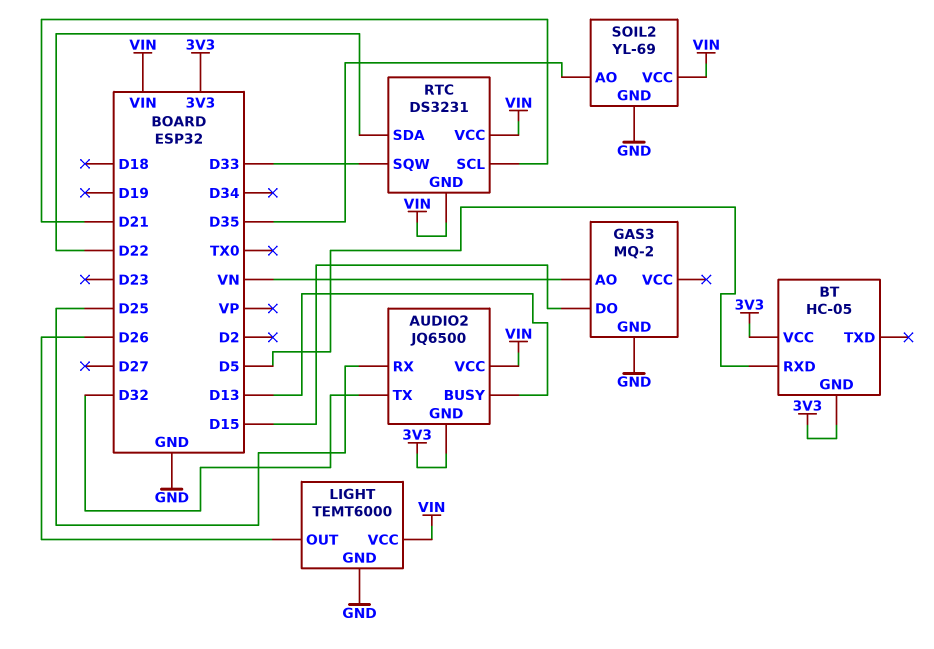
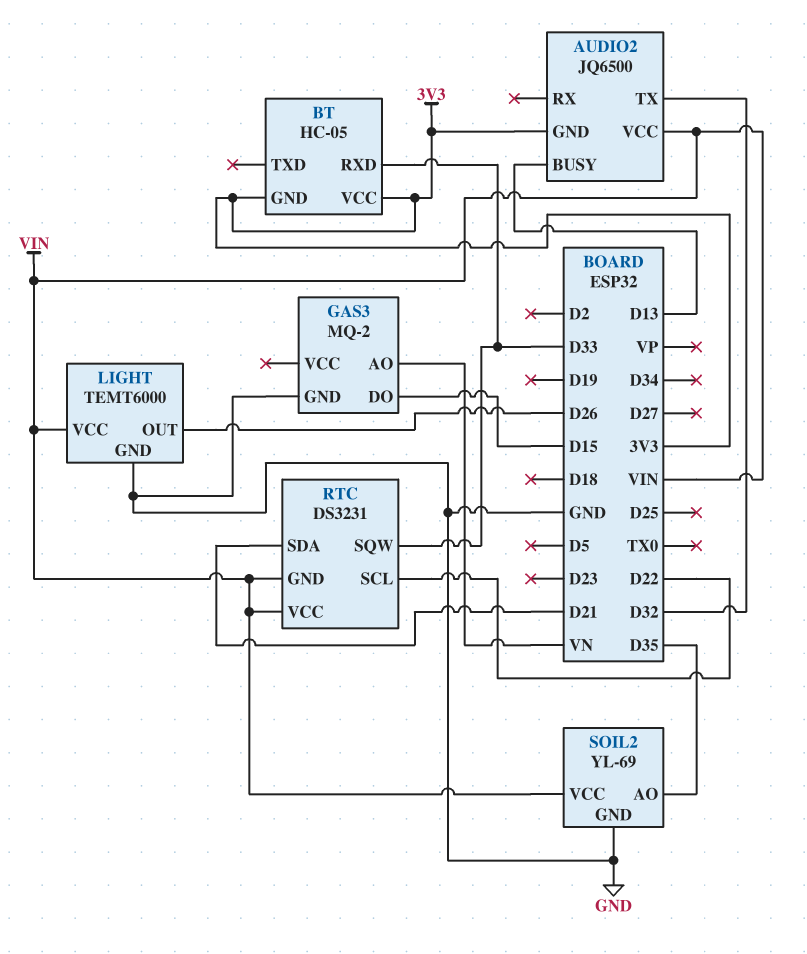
AUDIO2 pin RX: D25 -> none
BT pin RXD: D5 -> D33
RTC pin SCL: D21 -> D22
RTC pin SDA: D22 -> D21

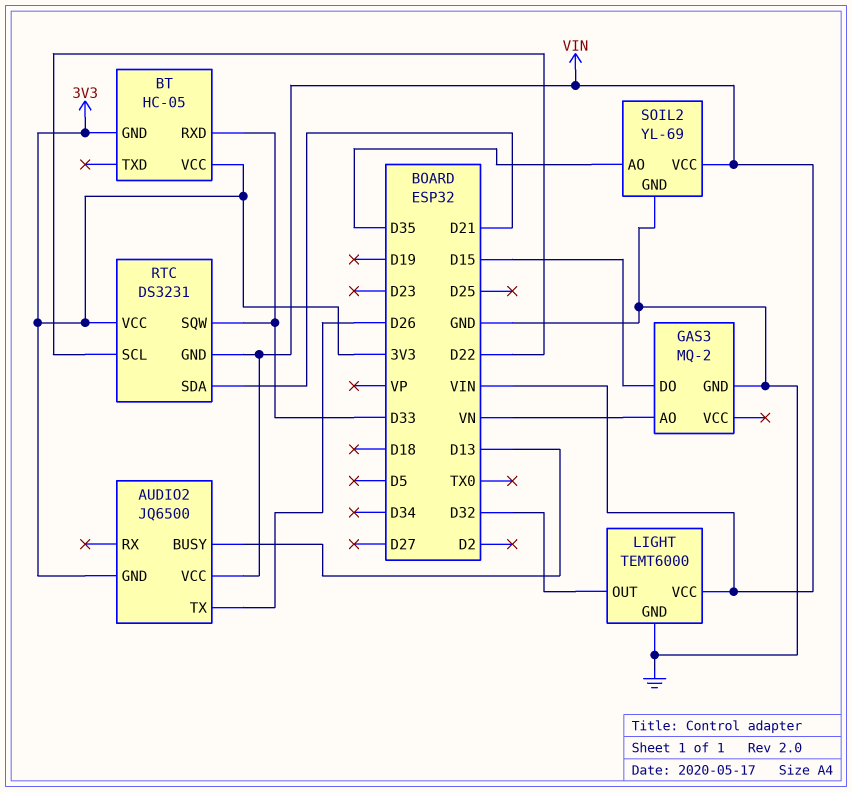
AUDIO2 pin TX: D32 -> D26
LIGHT pin OUT: D26 -> D32
RTC pin VCC: VIN -> 3V3

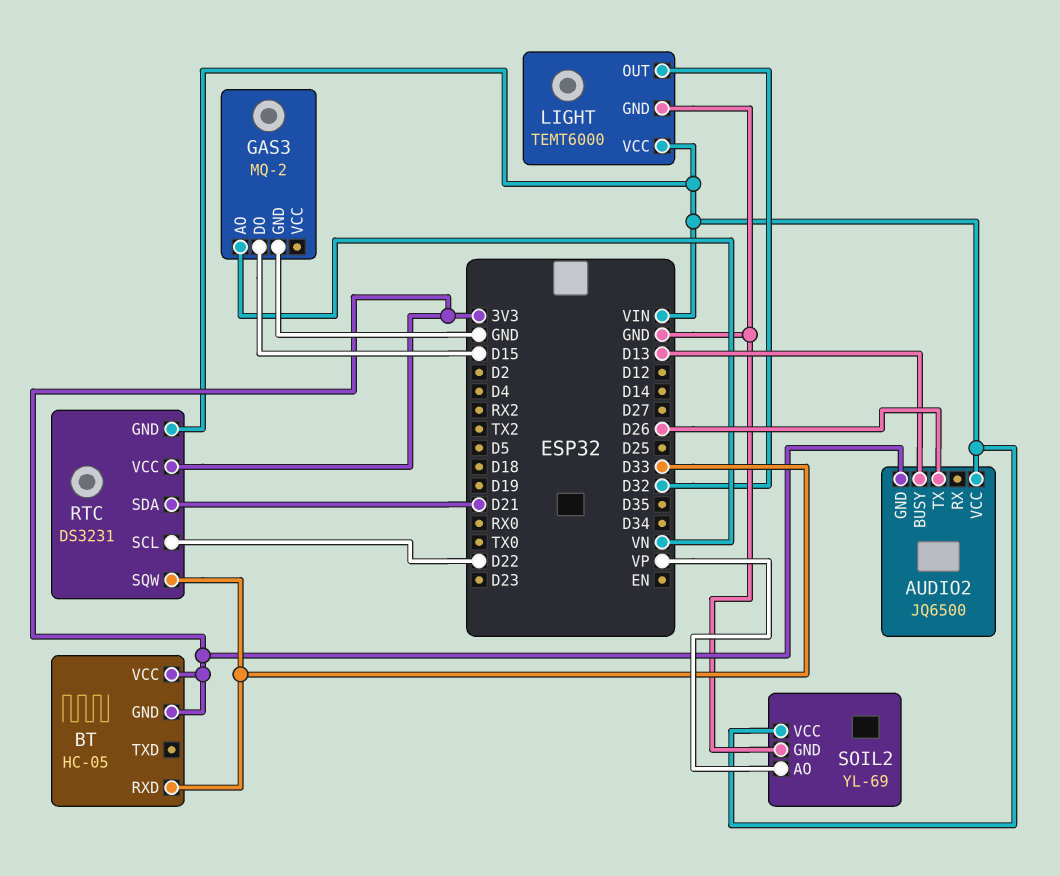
SOIL2 pin AO: D35 -> VP

